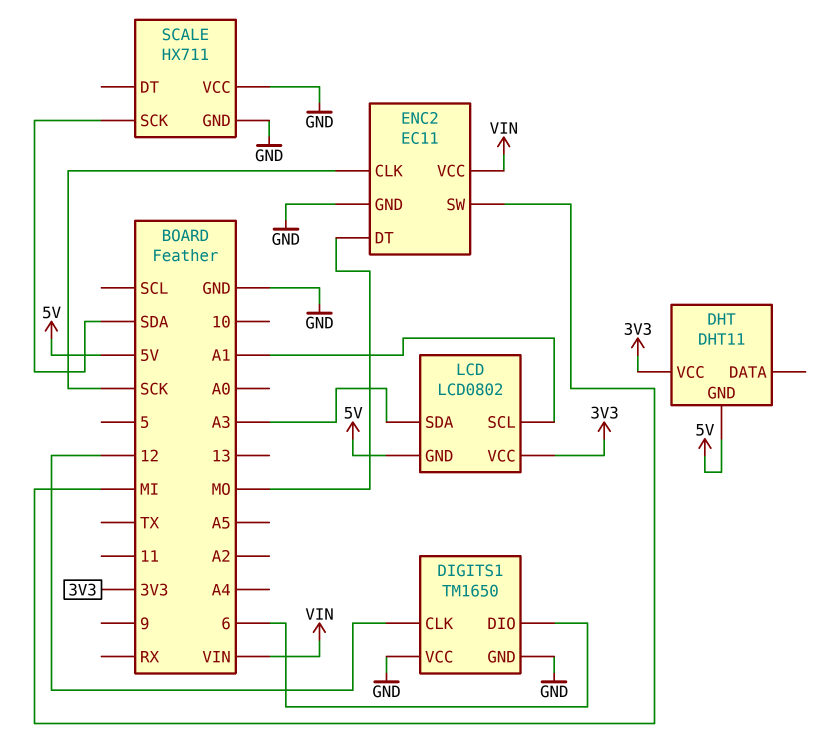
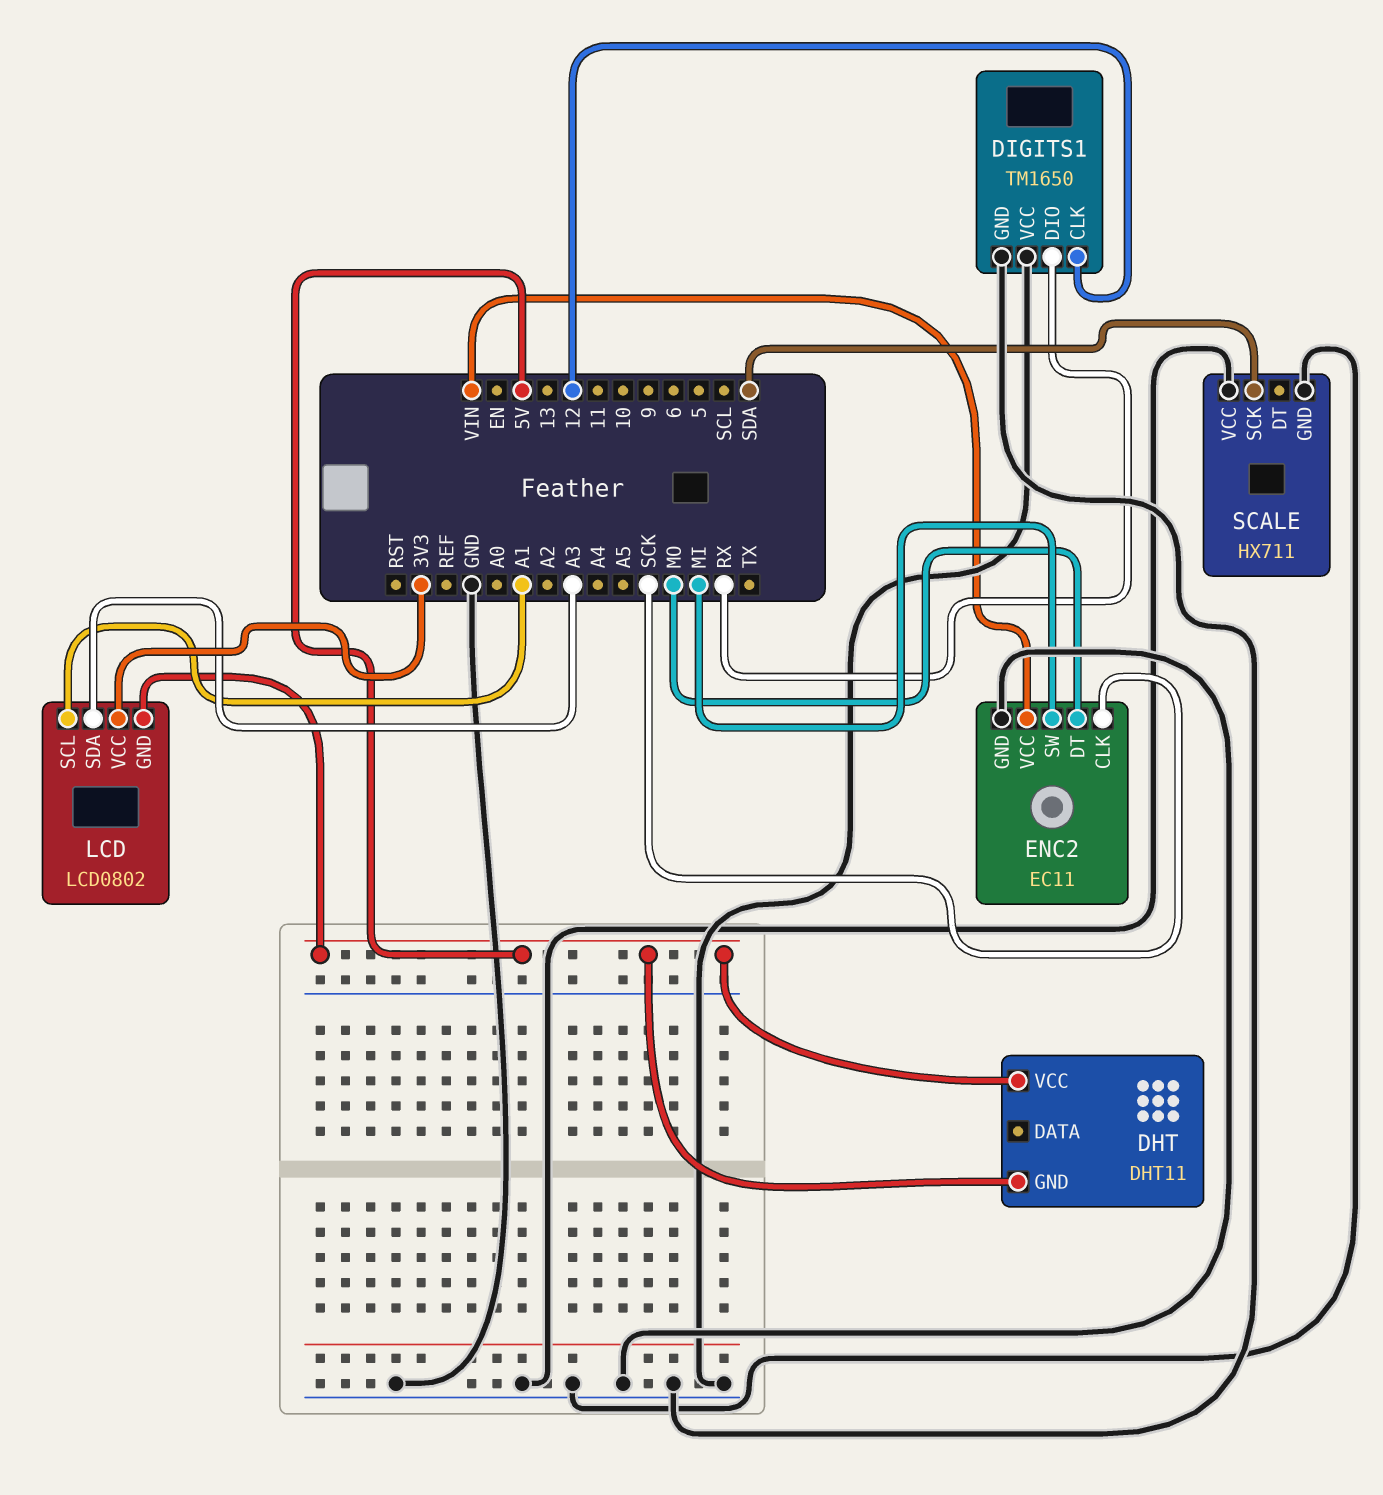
DHT pin VCC: 3V3 -> 5V
DIGITS1 pin DIO: 6 -> RX

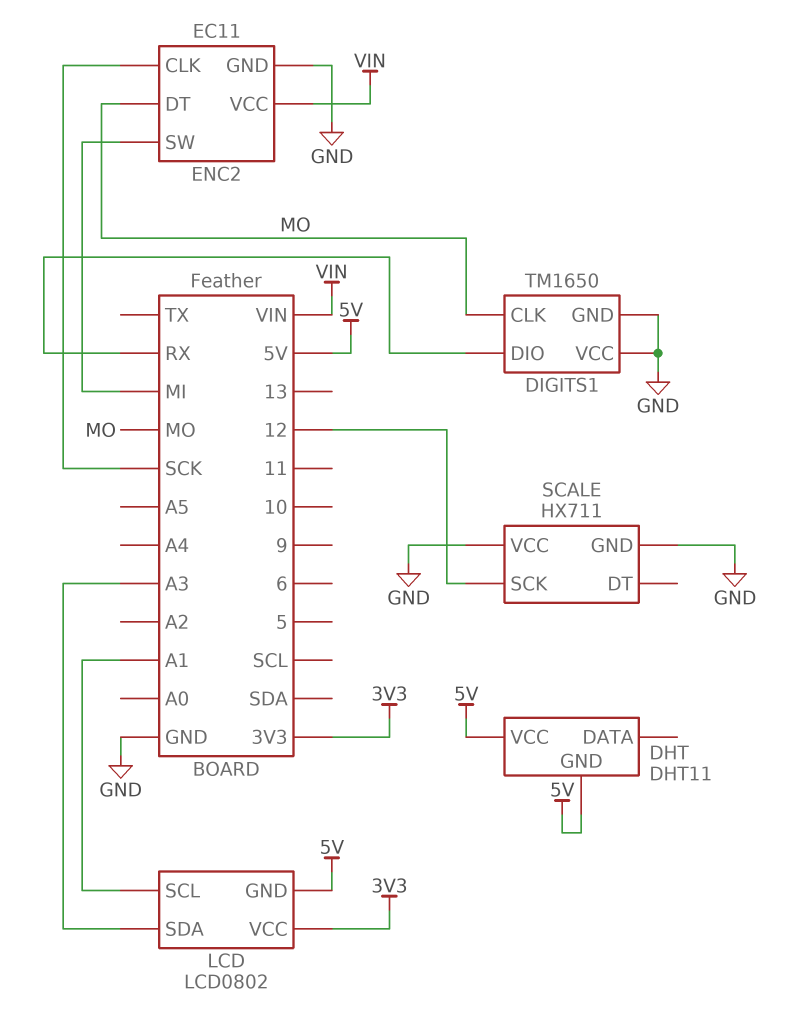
DIGITS1 pin CLK: 12 -> MO
SCALE pin SCK: SDA -> 12

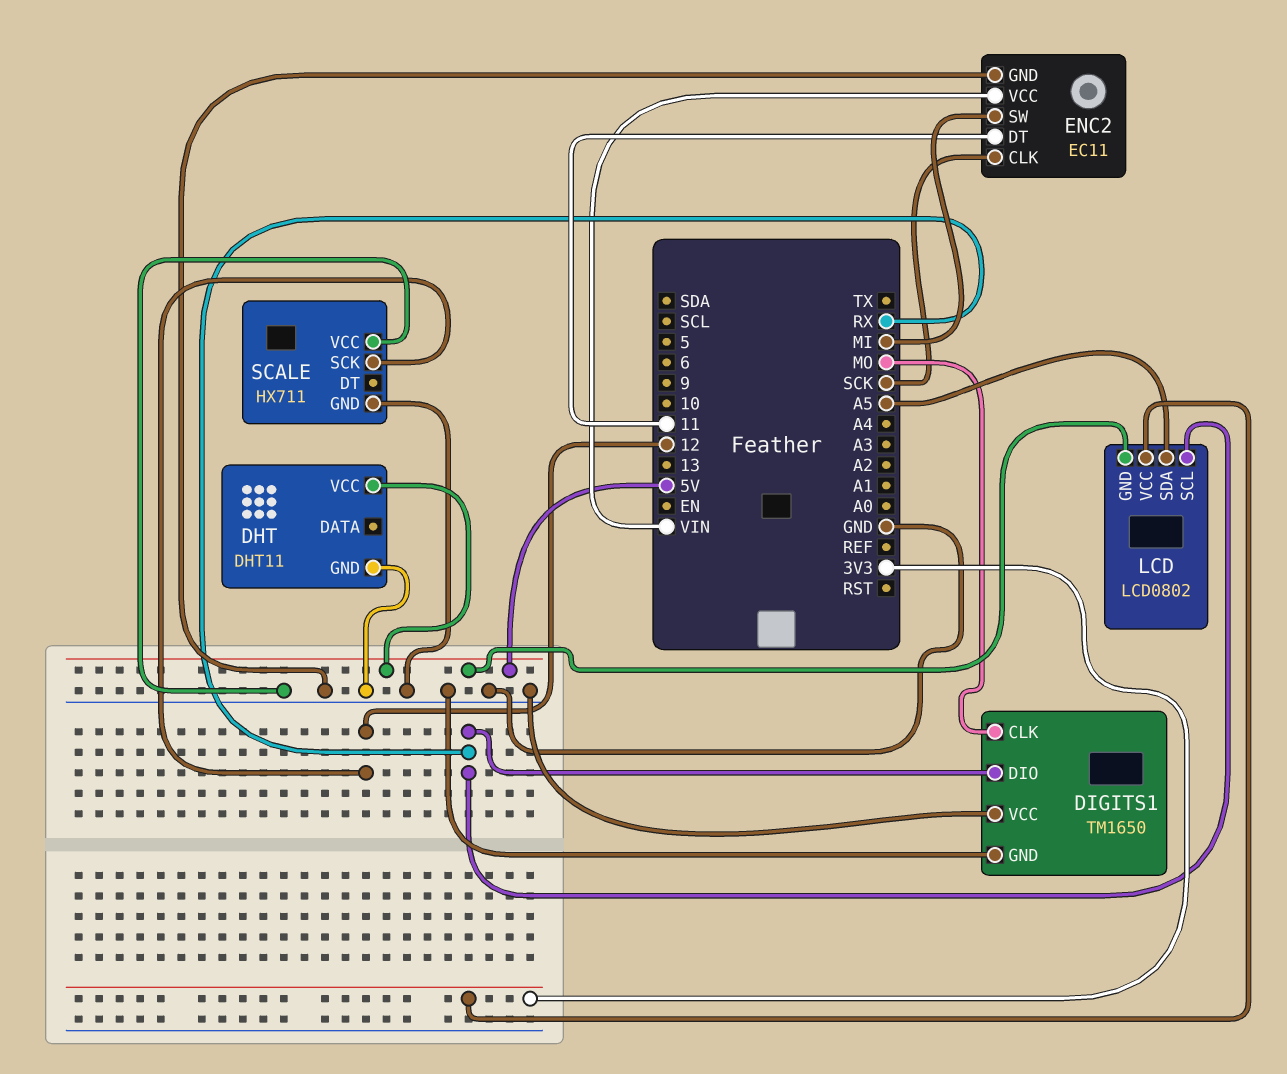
DHT pin GND: 5V -> GND
ENC2 pin DT: MO -> 11
LCD pin SCL: A1 -> RX
LCD pin SDA: A3 -> A5

